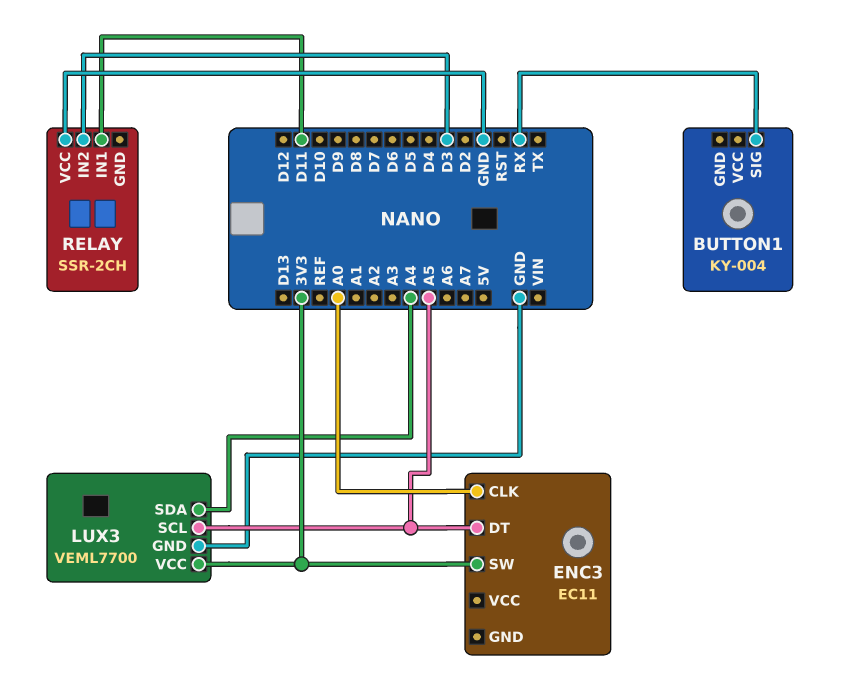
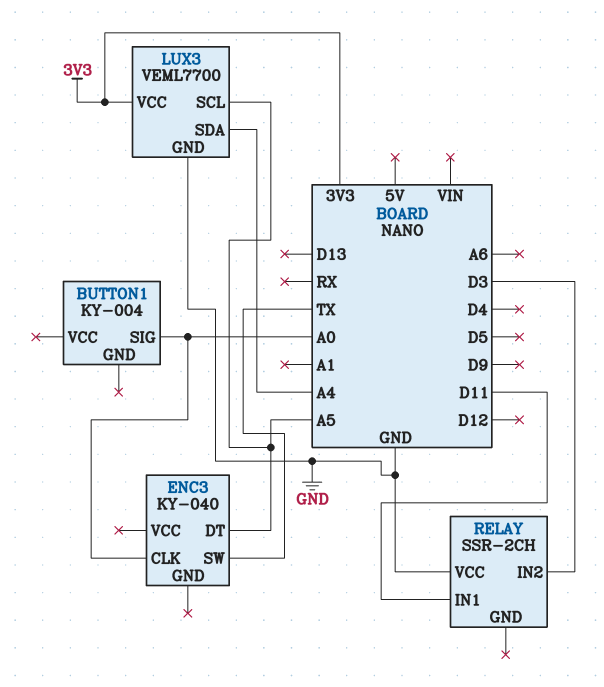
BUTTON1 pin SIG: RX -> A0
ENC3: EC11 -> KY-040
ENC3 pin SW: 3V3 -> TX

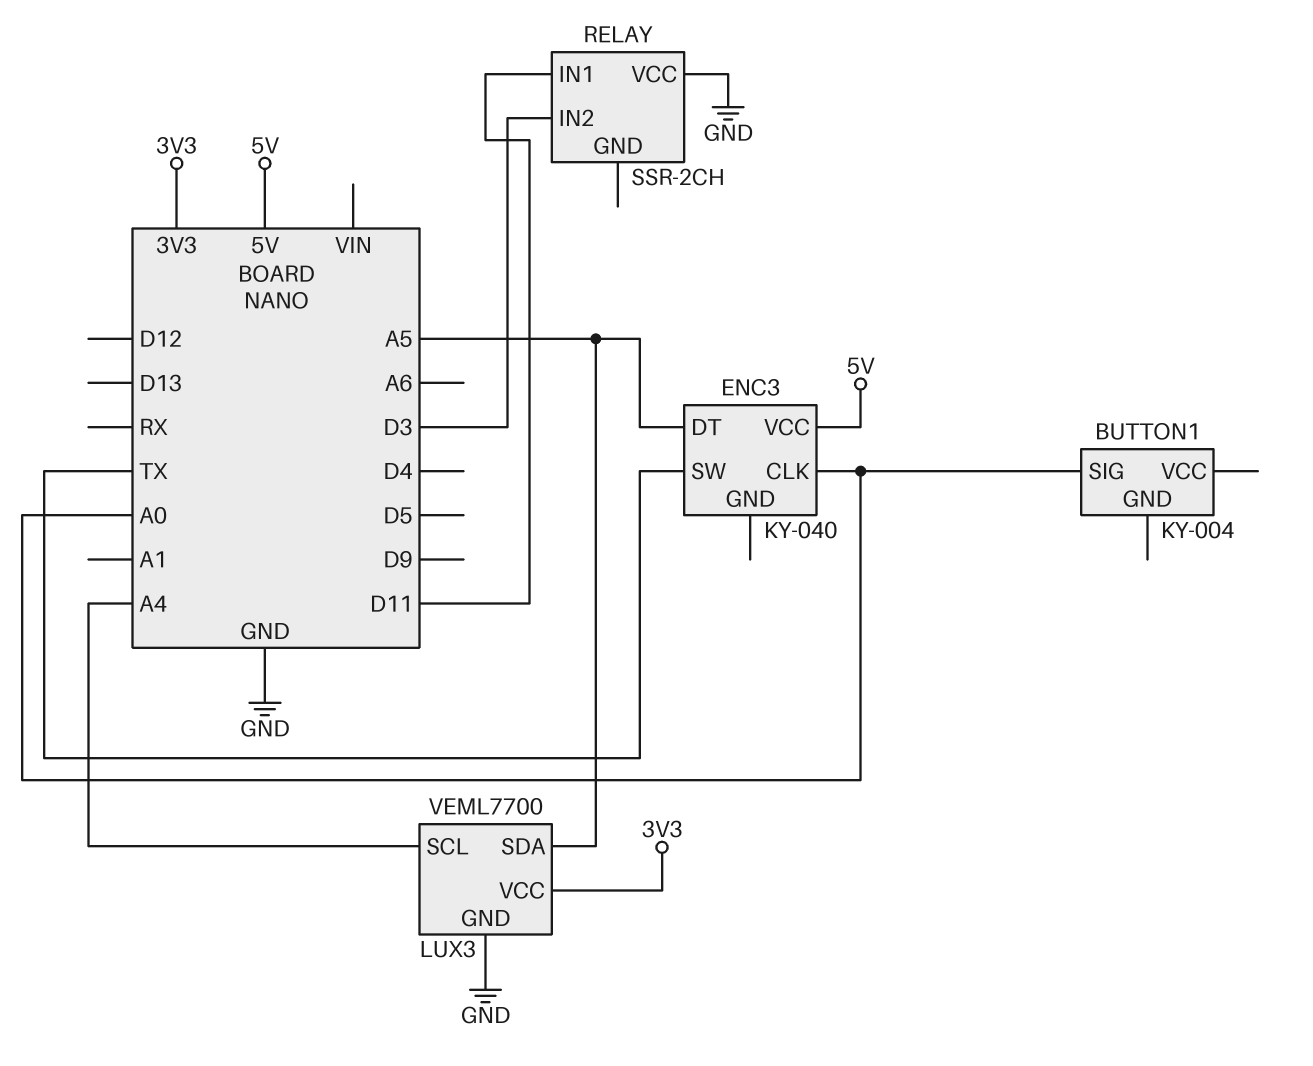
ENC3 pin VCC: none -> 5V
LUX3 pin SCL: A5 -> A4
LUX3 pin SDA: A4 -> A5

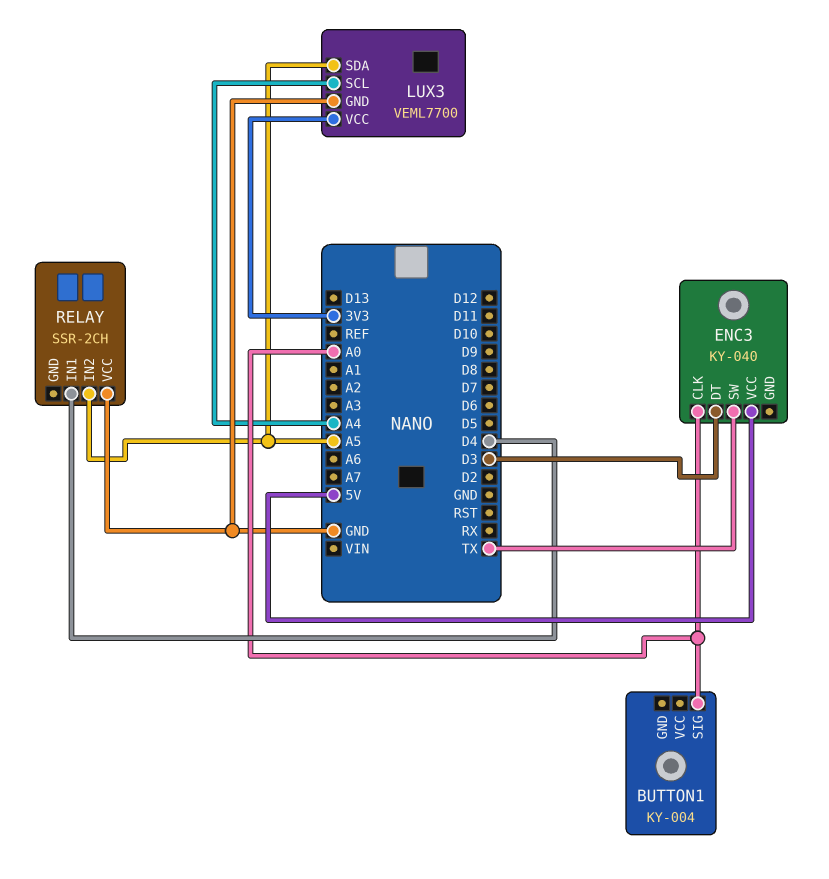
ENC3 pin DT: A5 -> D3
RELAY pin IN1: D11 -> D4
RELAY pin IN2: D3 -> A5

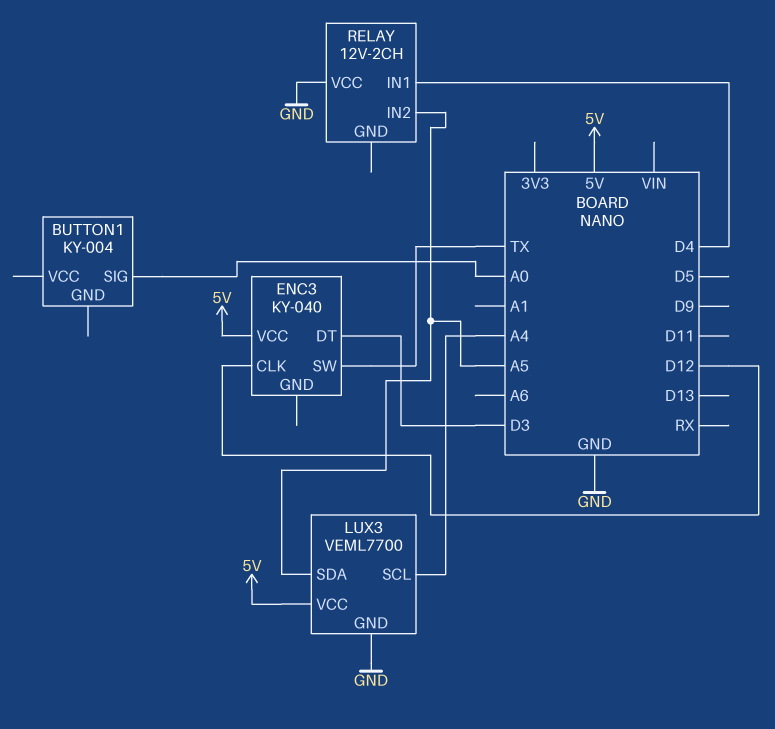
ENC3 pin CLK: A0 -> D12
LUX3 pin VCC: 3V3 -> 5V
RELAY: SSR-2CH -> 12V-2CH

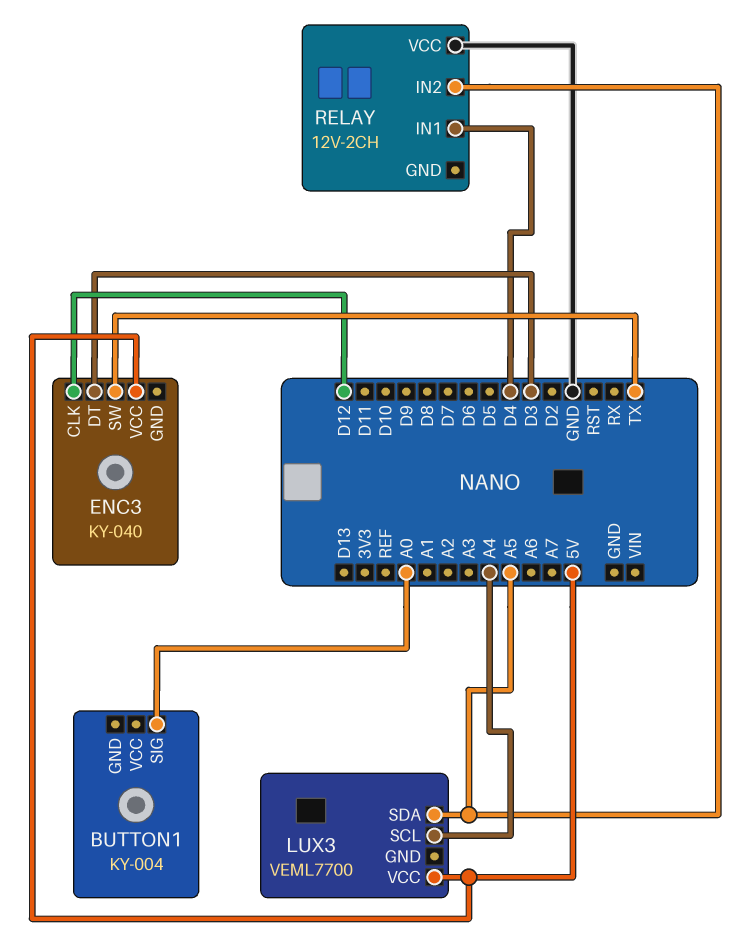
LUX3 pin GND: GND -> none

